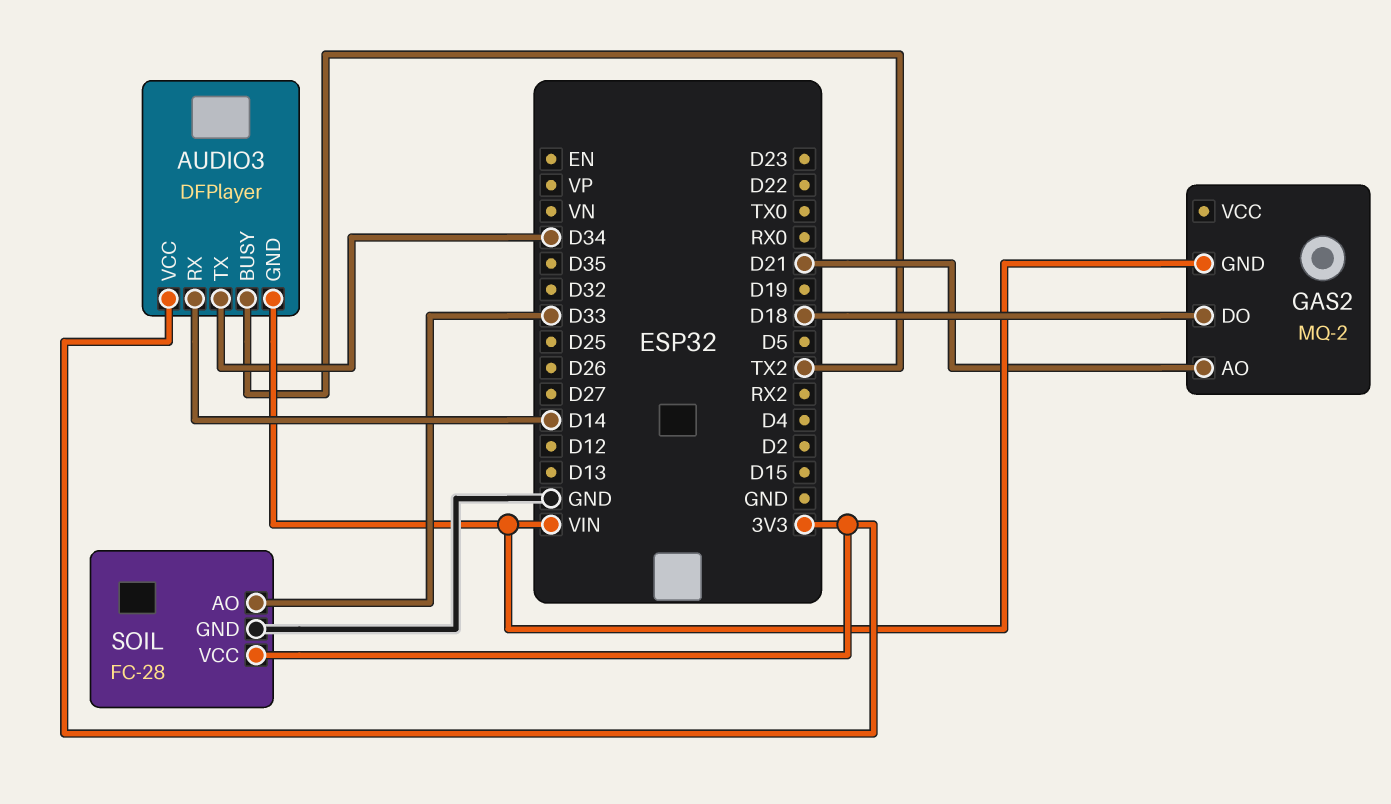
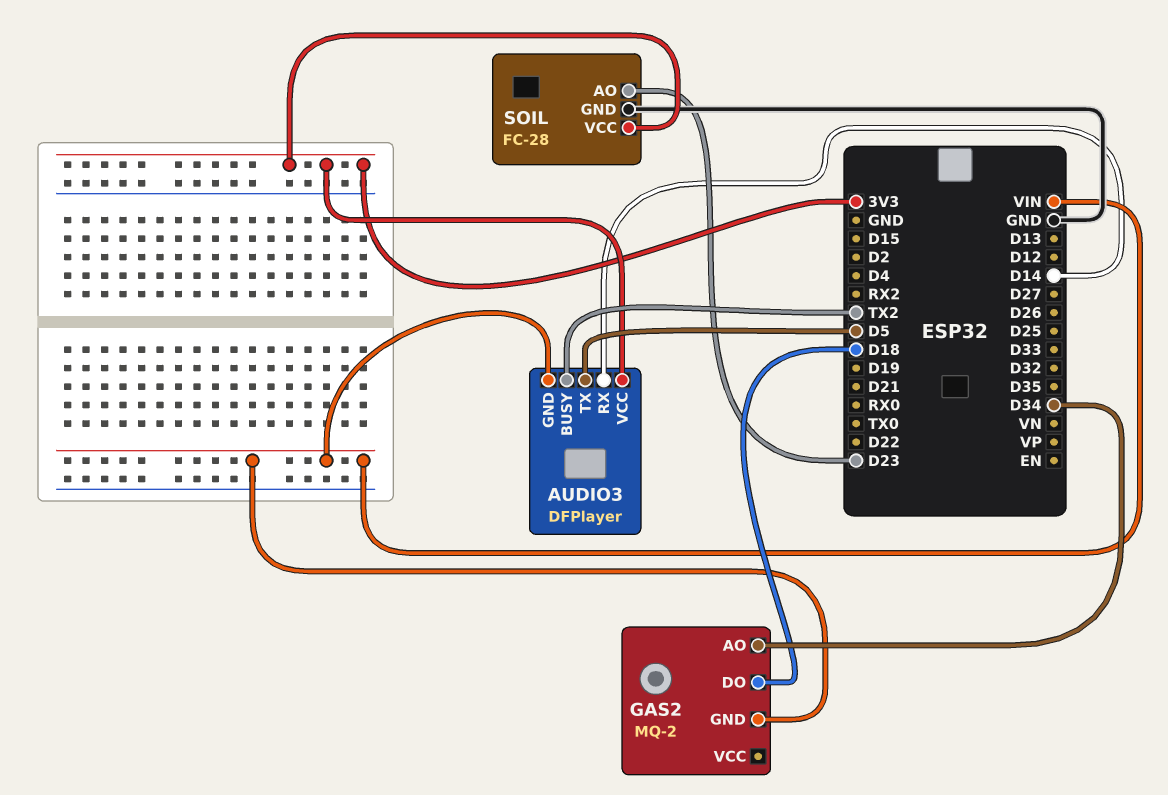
AUDIO3 pin TX: D34 -> D5
GAS2 pin AO: D21 -> D34
SOIL pin AO: D33 -> D23

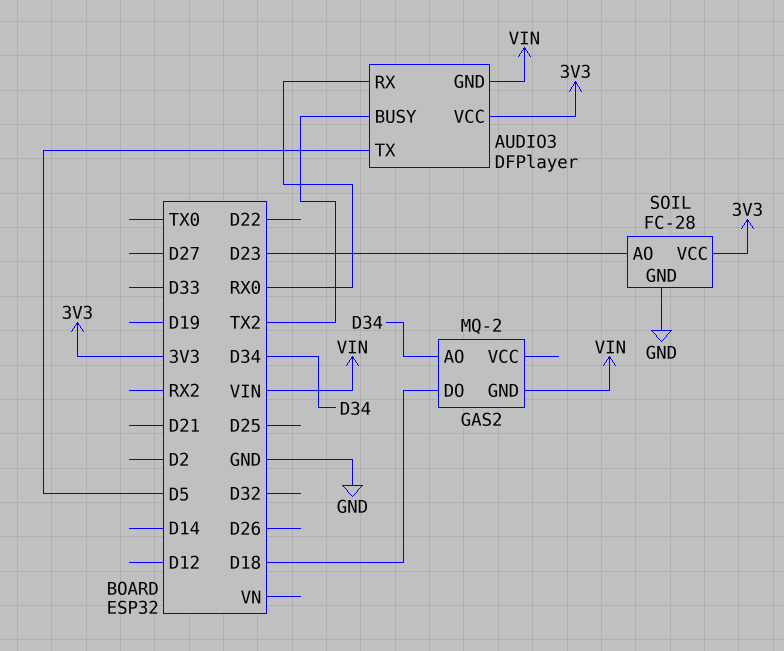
AUDIO3 pin RX: D14 -> RX0

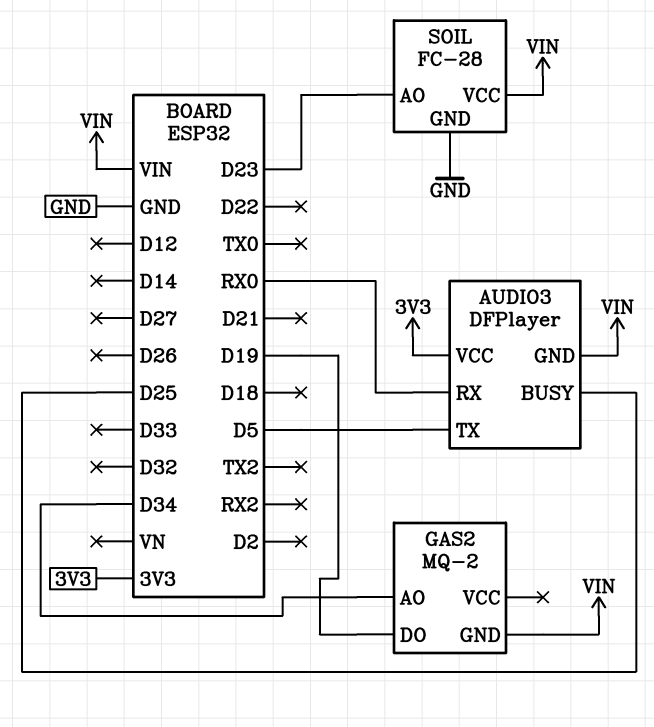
AUDIO3 pin BUSY: TX2 -> D25
GAS2 pin DO: D18 -> D19
SOIL pin VCC: 3V3 -> VIN

